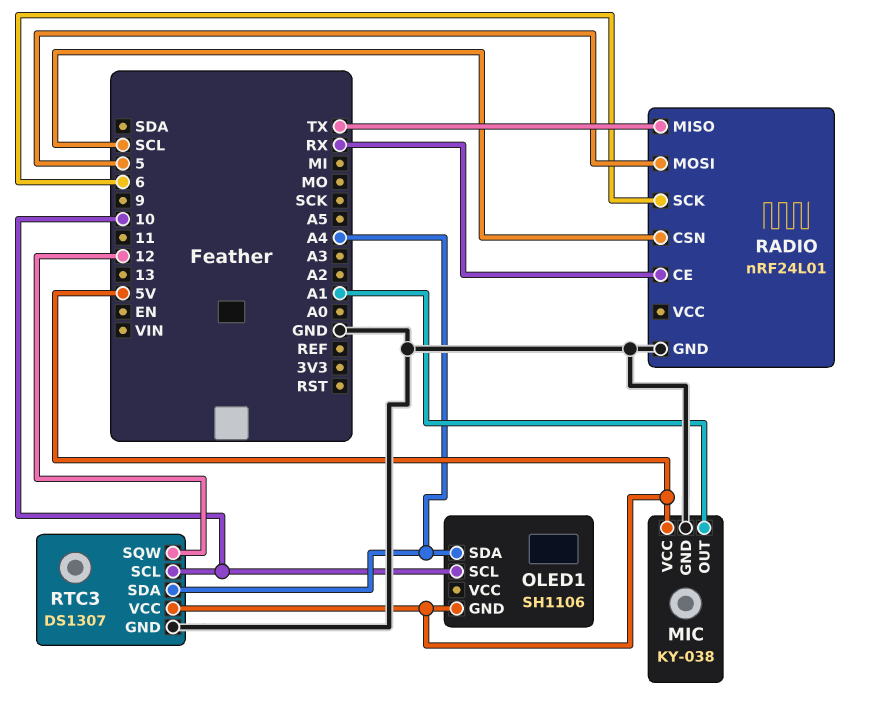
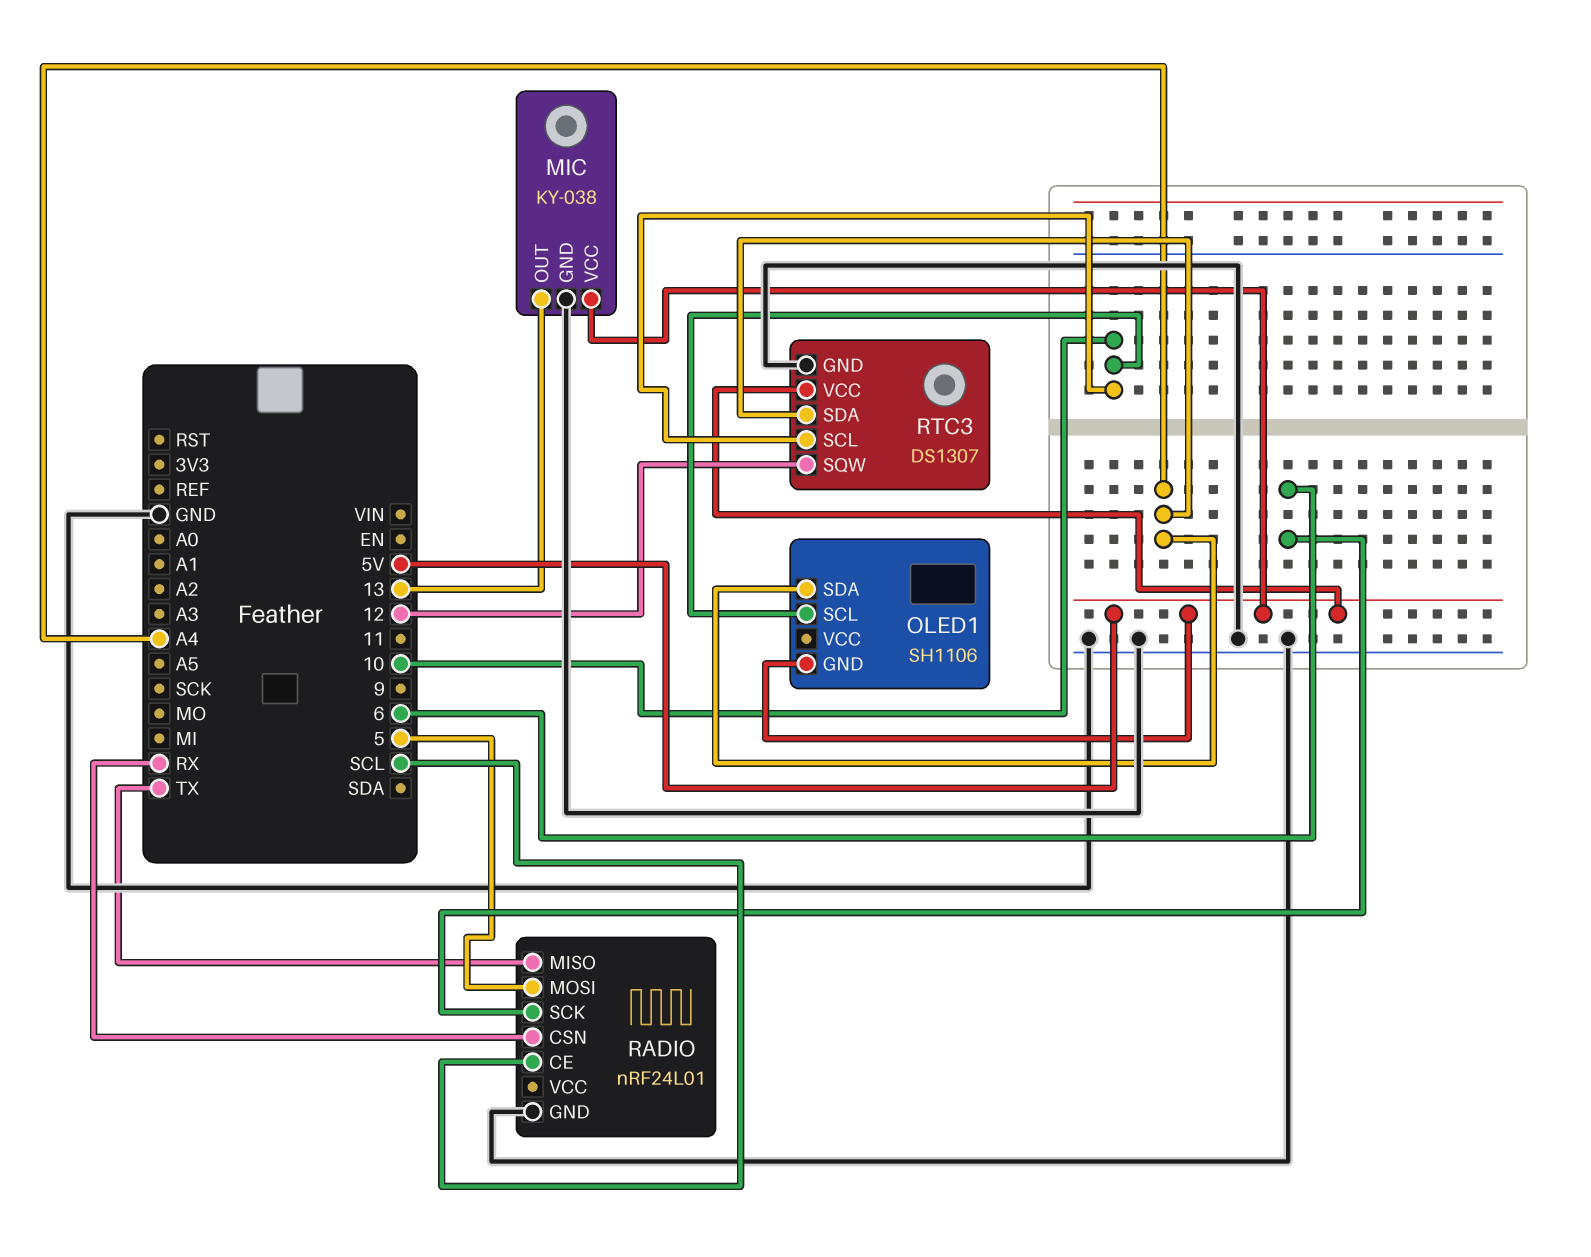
MIC pin OUT: A1 -> 13
RADIO pin CE: RX -> SCL
RADIO pin CSN: SCL -> RX

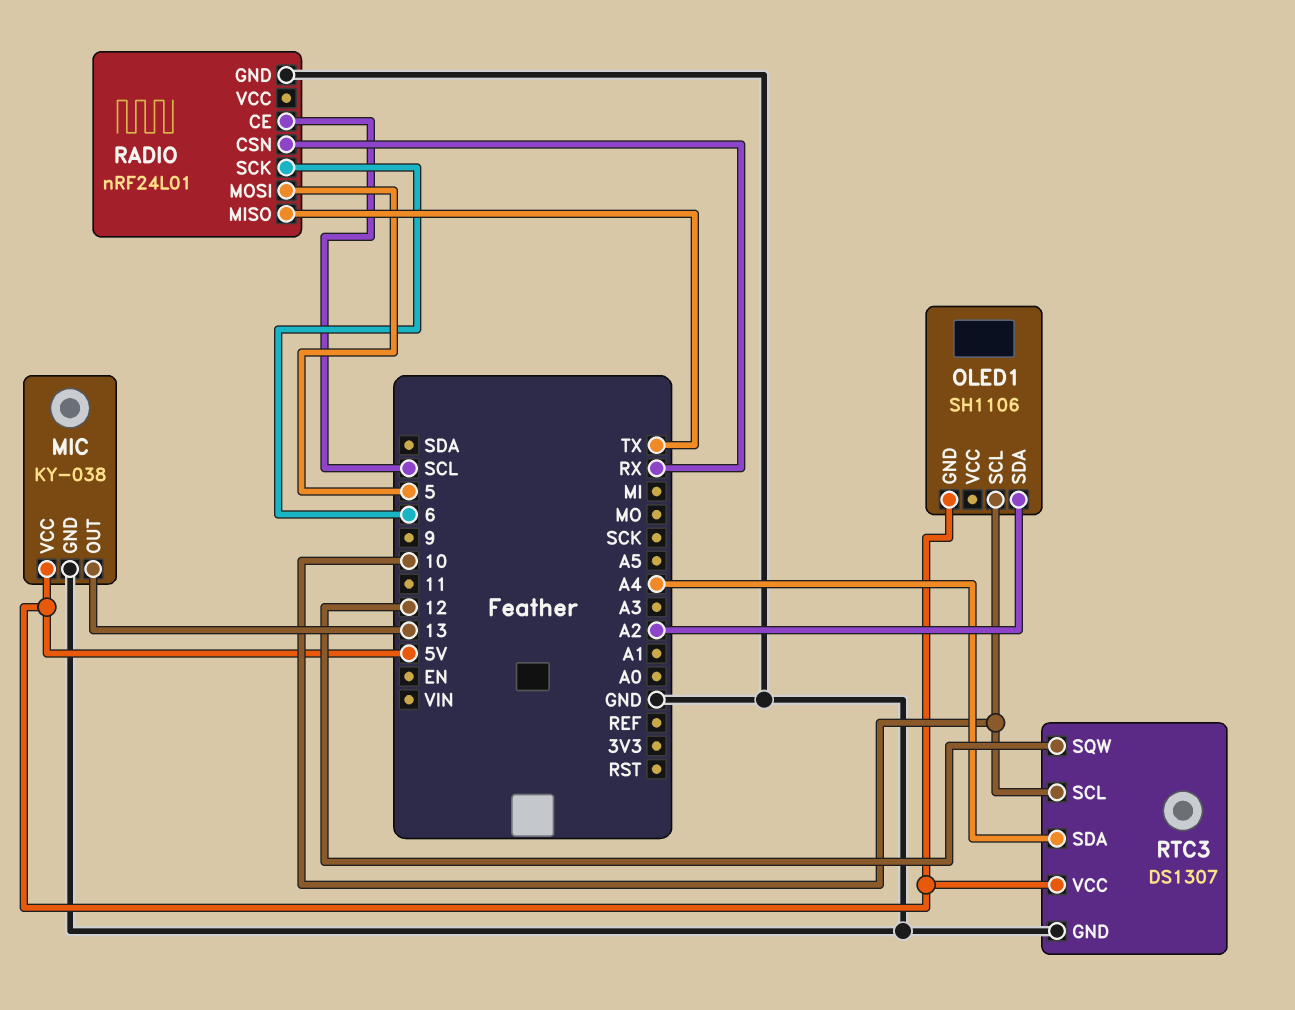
OLED1 pin SDA: A4 -> A2

